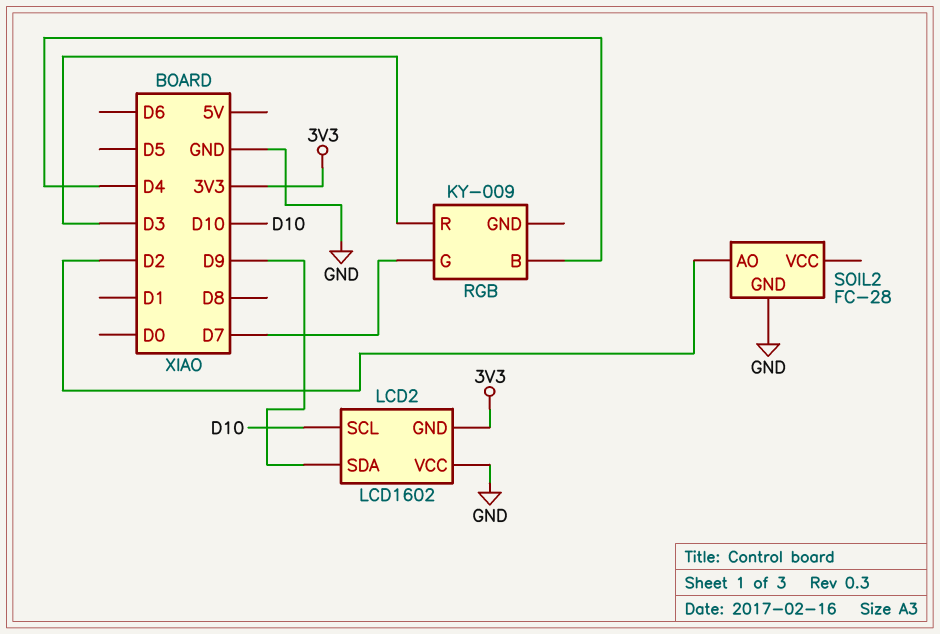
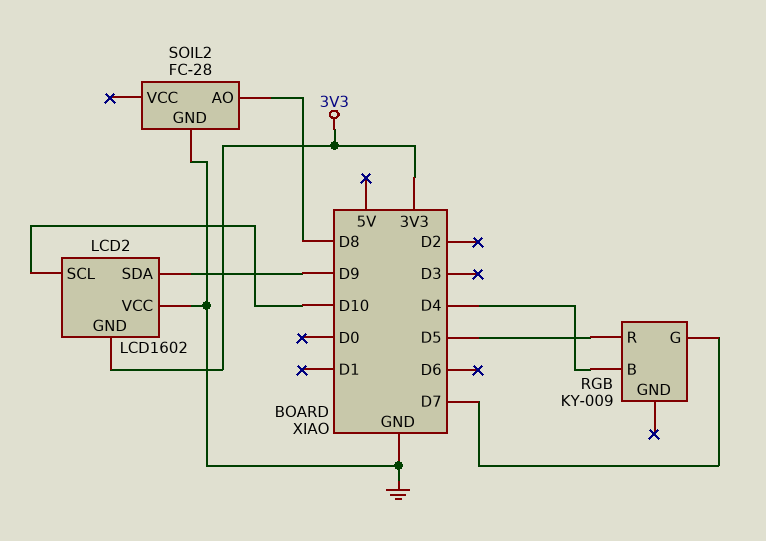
RGB pin R: D3 -> D5
SOIL2 pin AO: D2 -> D8

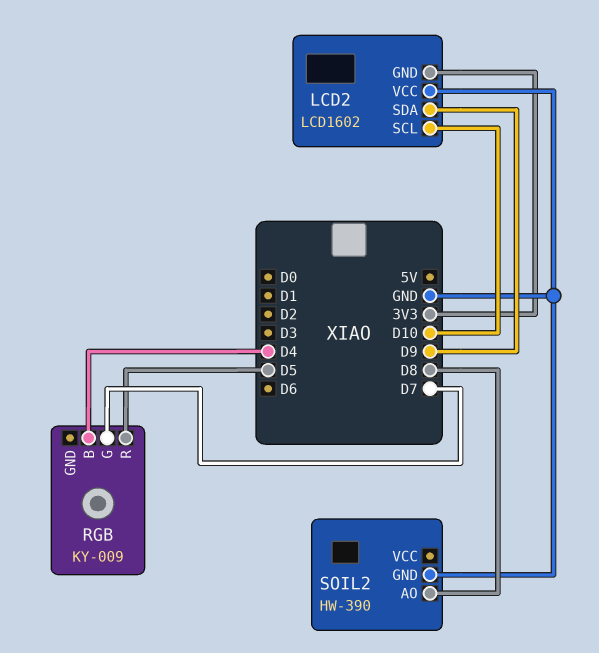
SOIL2: FC-28 -> HW-390

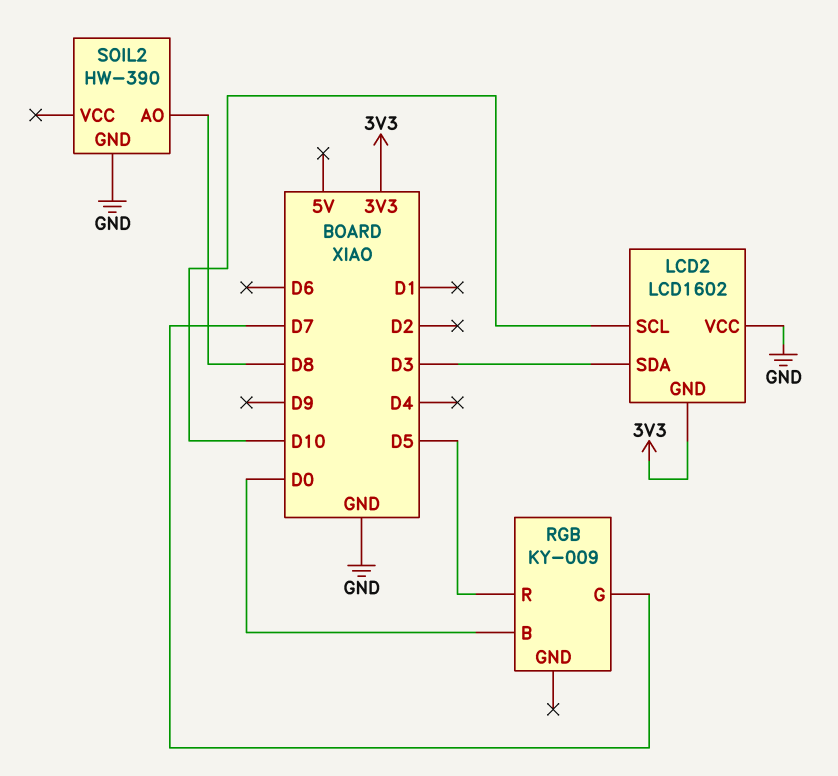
LCD2 pin SDA: D9 -> D3
RGB pin B: D4 -> D0

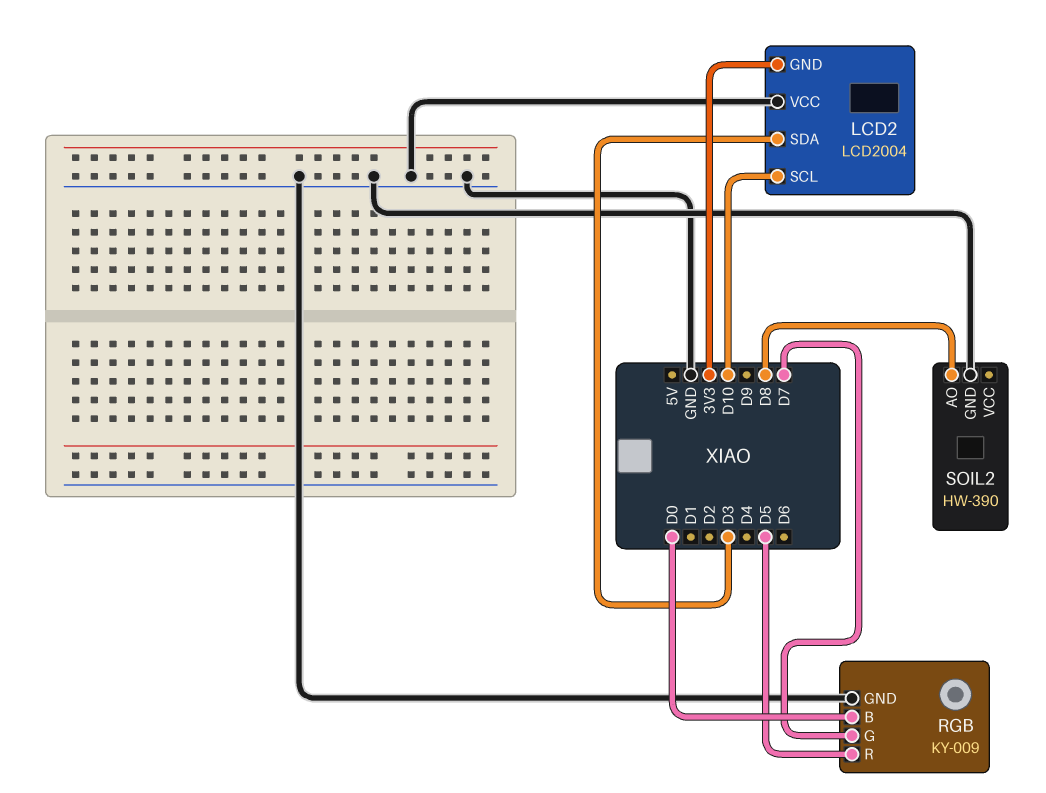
LCD2: LCD1602 -> LCD2004
RGB pin GND: none -> GND

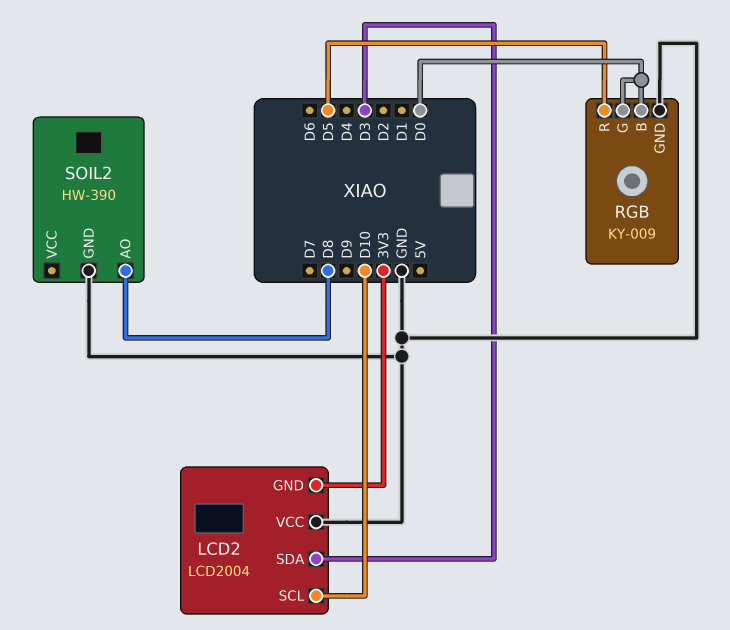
RGB pin G: D7 -> D0

